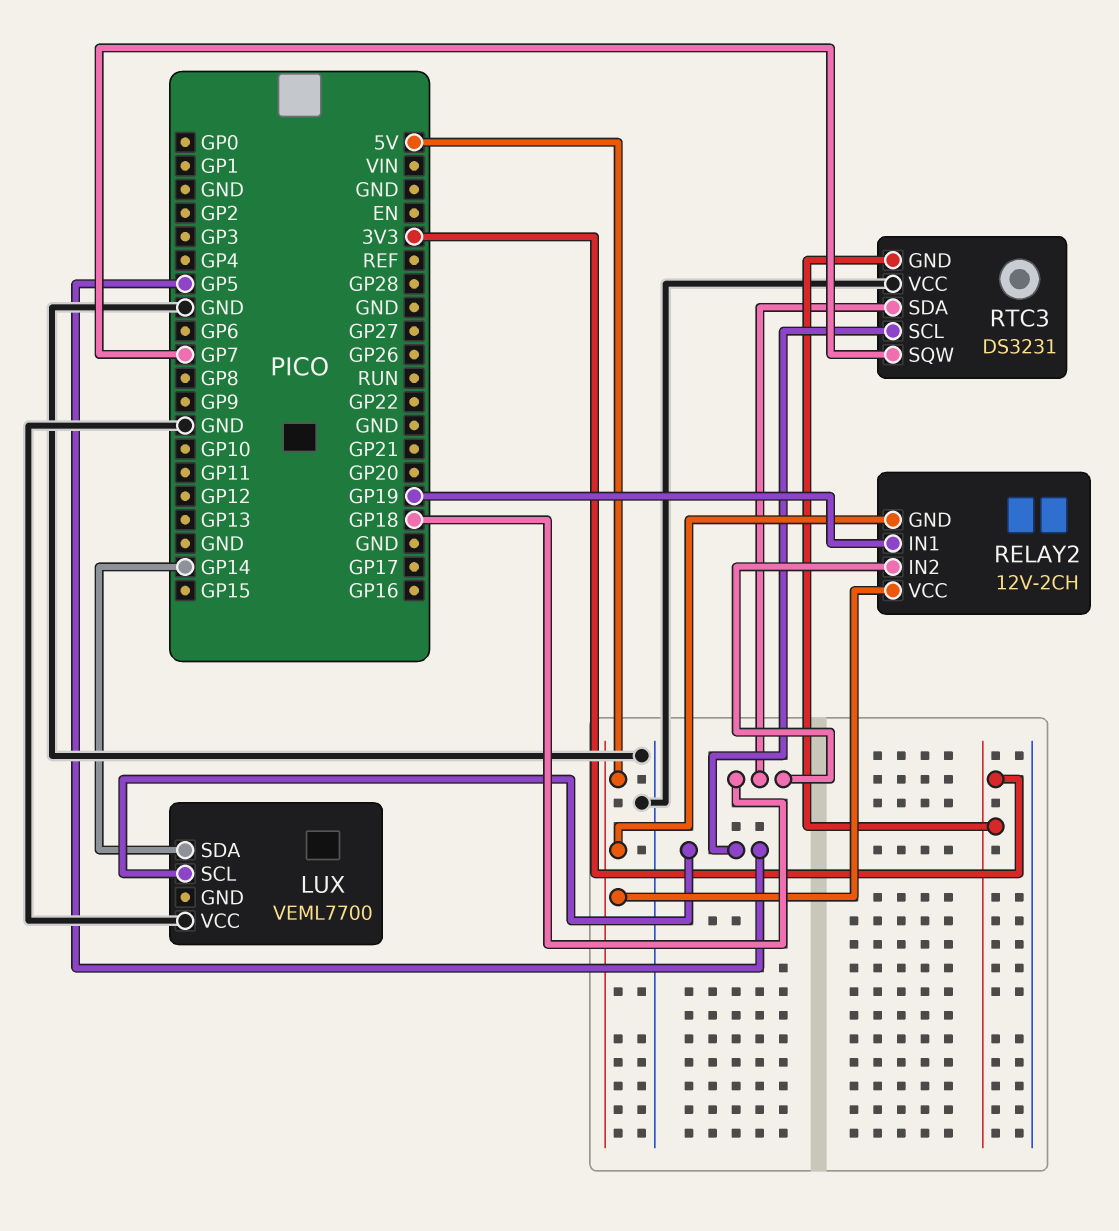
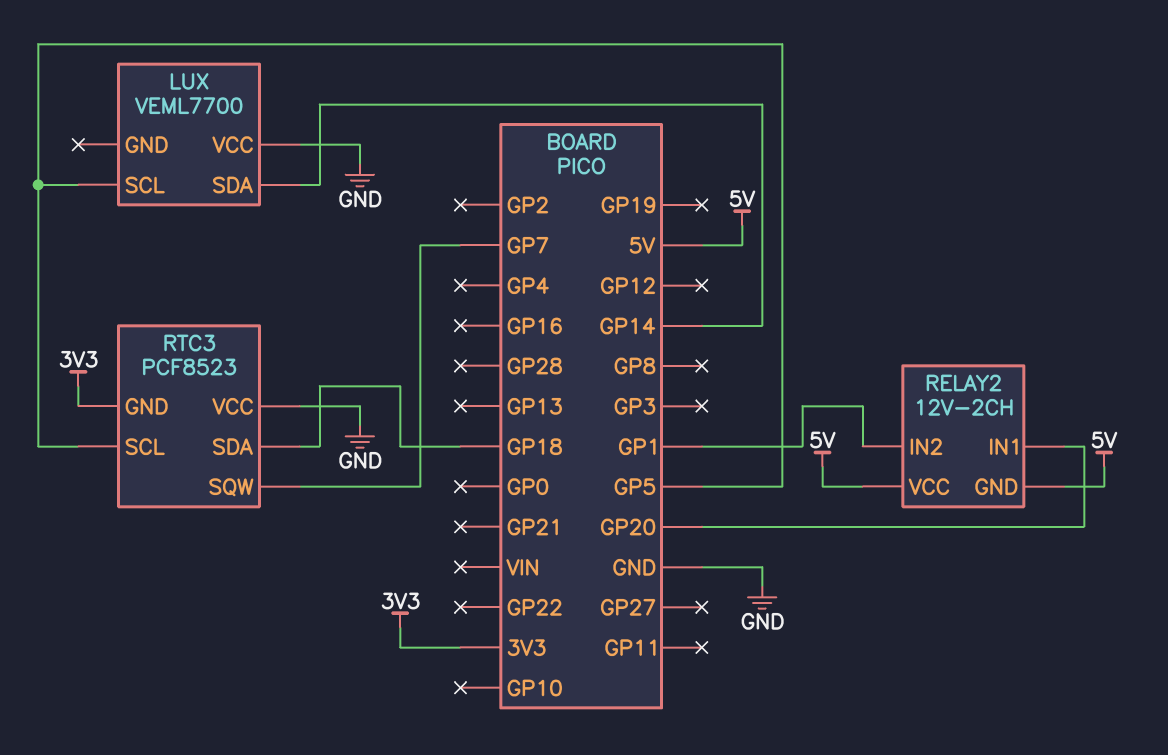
RELAY2 pin IN1: GP19 -> GP20
RELAY2 pin IN2: GP18 -> GP1
RTC3: DS3231 -> PCF8523

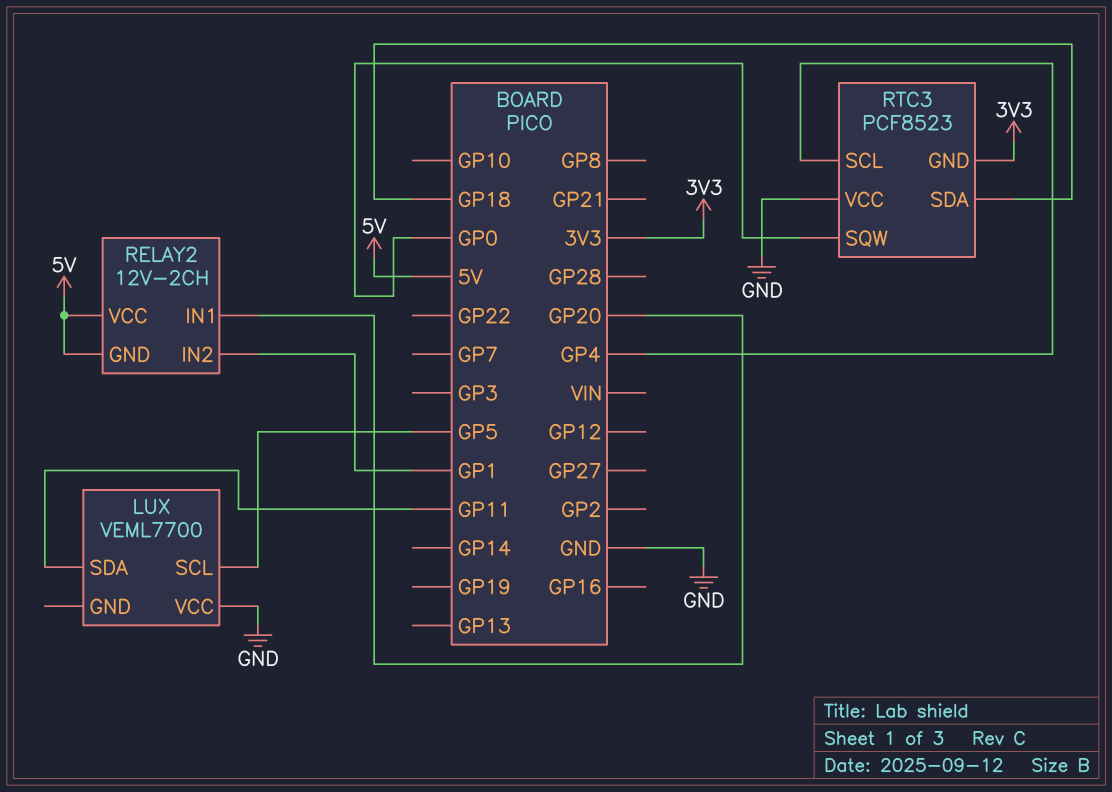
LUX pin SDA: GP14 -> GP11
RTC3 pin SCL: GP5 -> GP4
RTC3 pin SQW: GP7 -> GP0

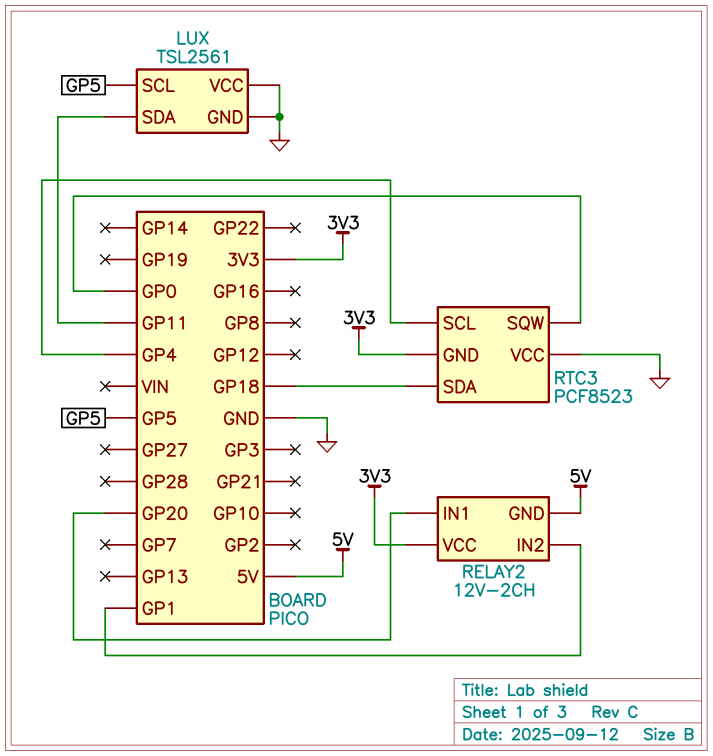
LUX: VEML7700 -> TSL2561
LUX pin GND: none -> GND
RELAY2 pin VCC: 5V -> 3V3

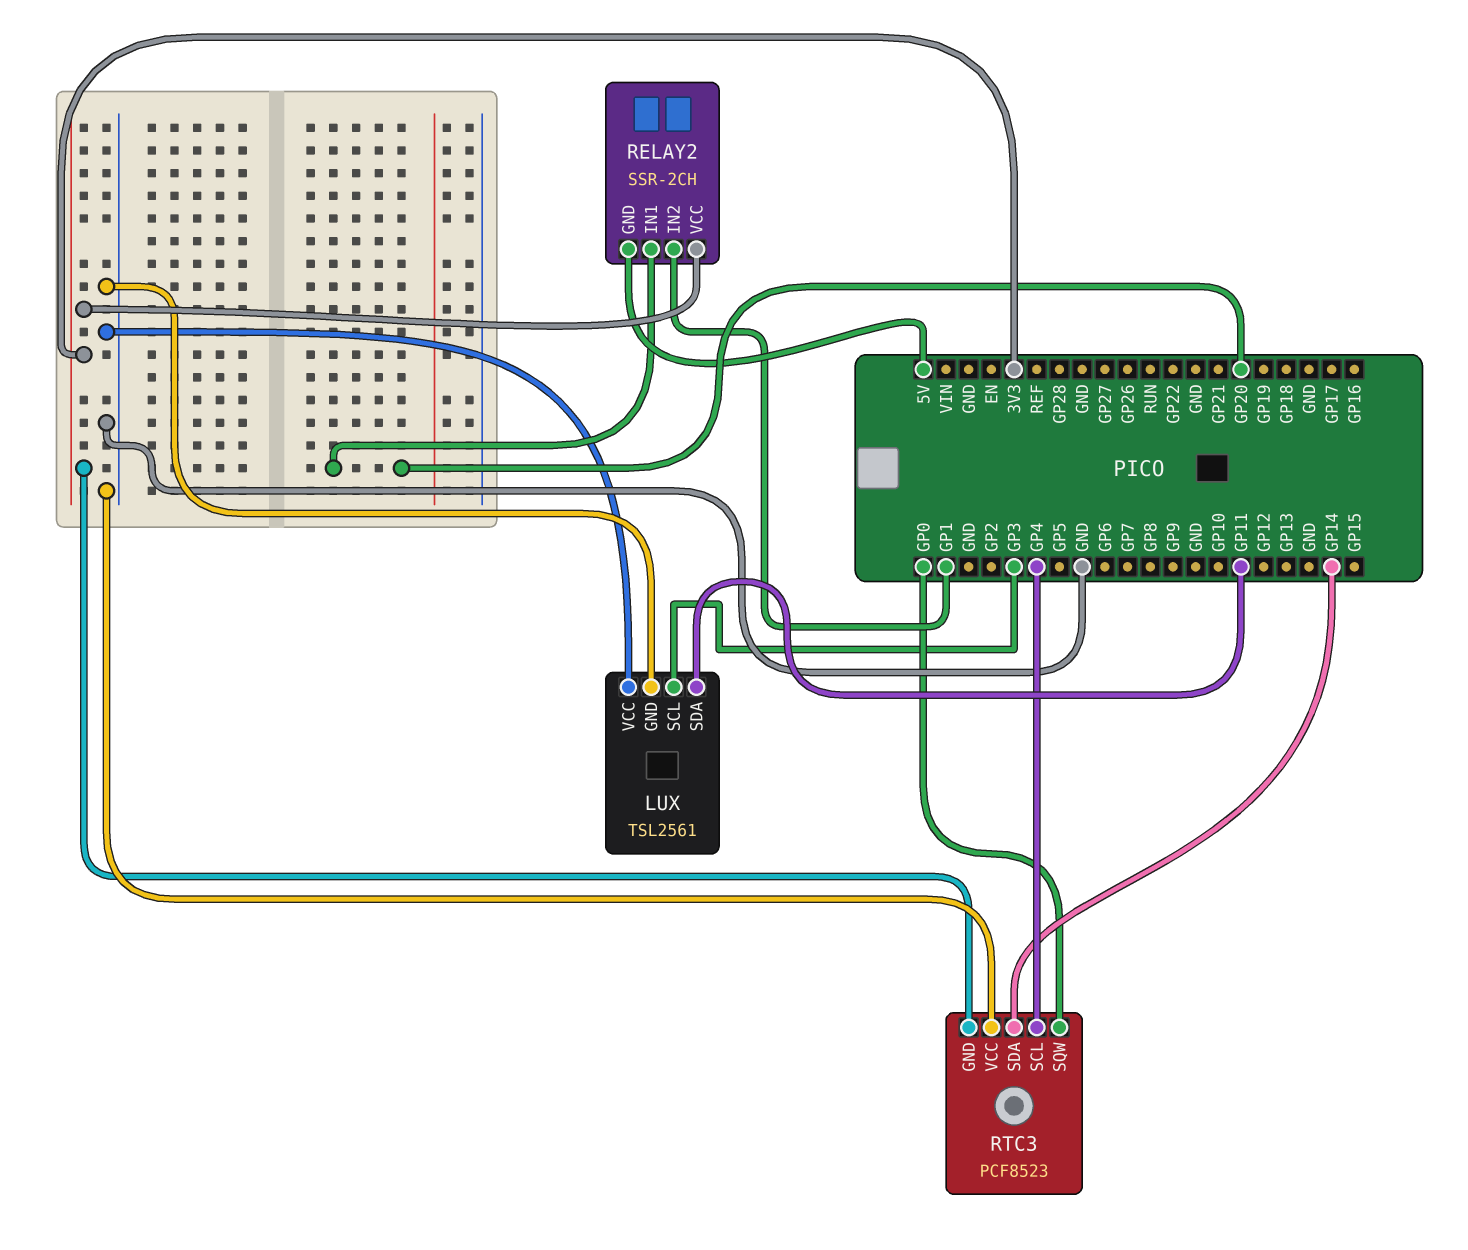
LUX pin SCL: GP5 -> GP3
RELAY2: 12V-2CH -> SSR-2CH
RTC3 pin SDA: GP18 -> GP14

